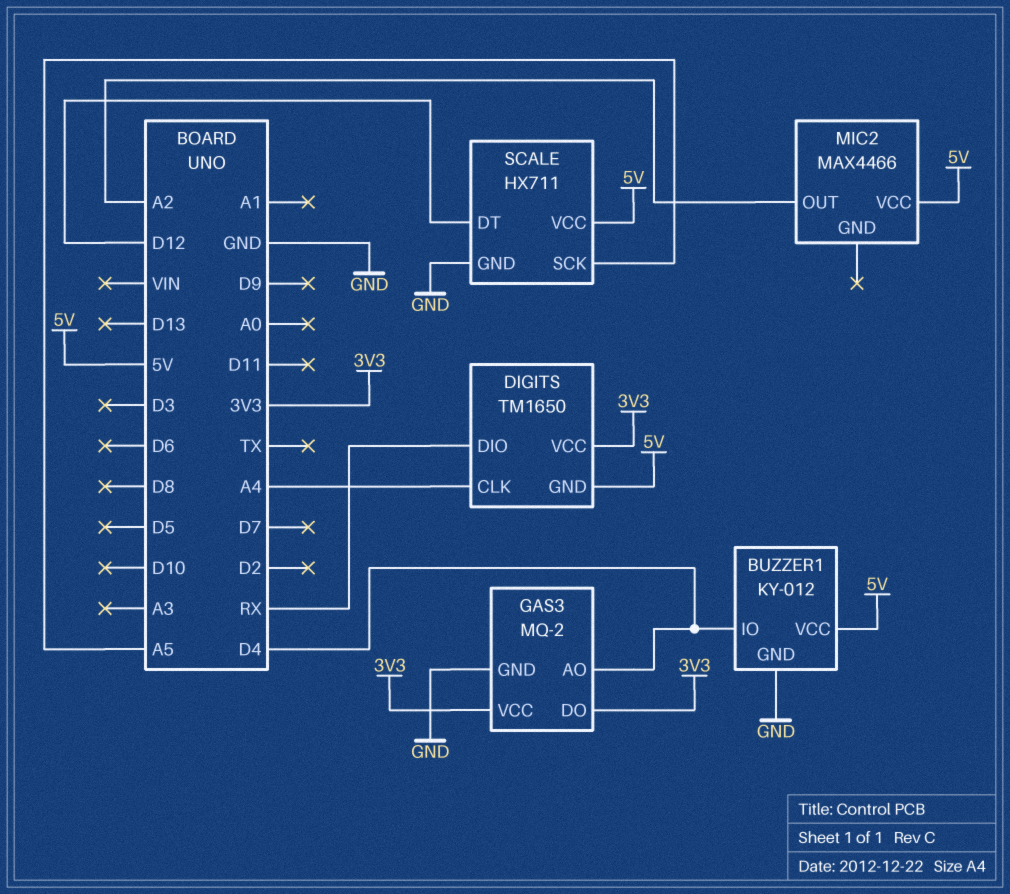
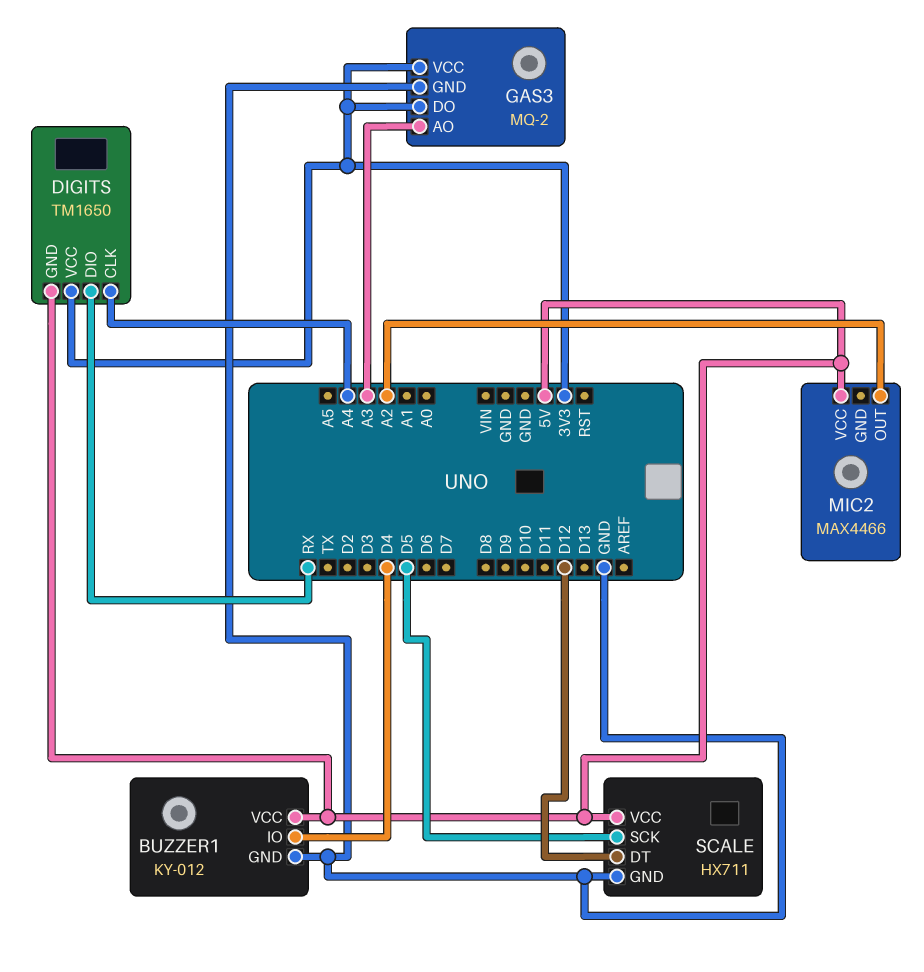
GAS3 pin AO: D4 -> A3
SCALE pin SCK: A5 -> D5

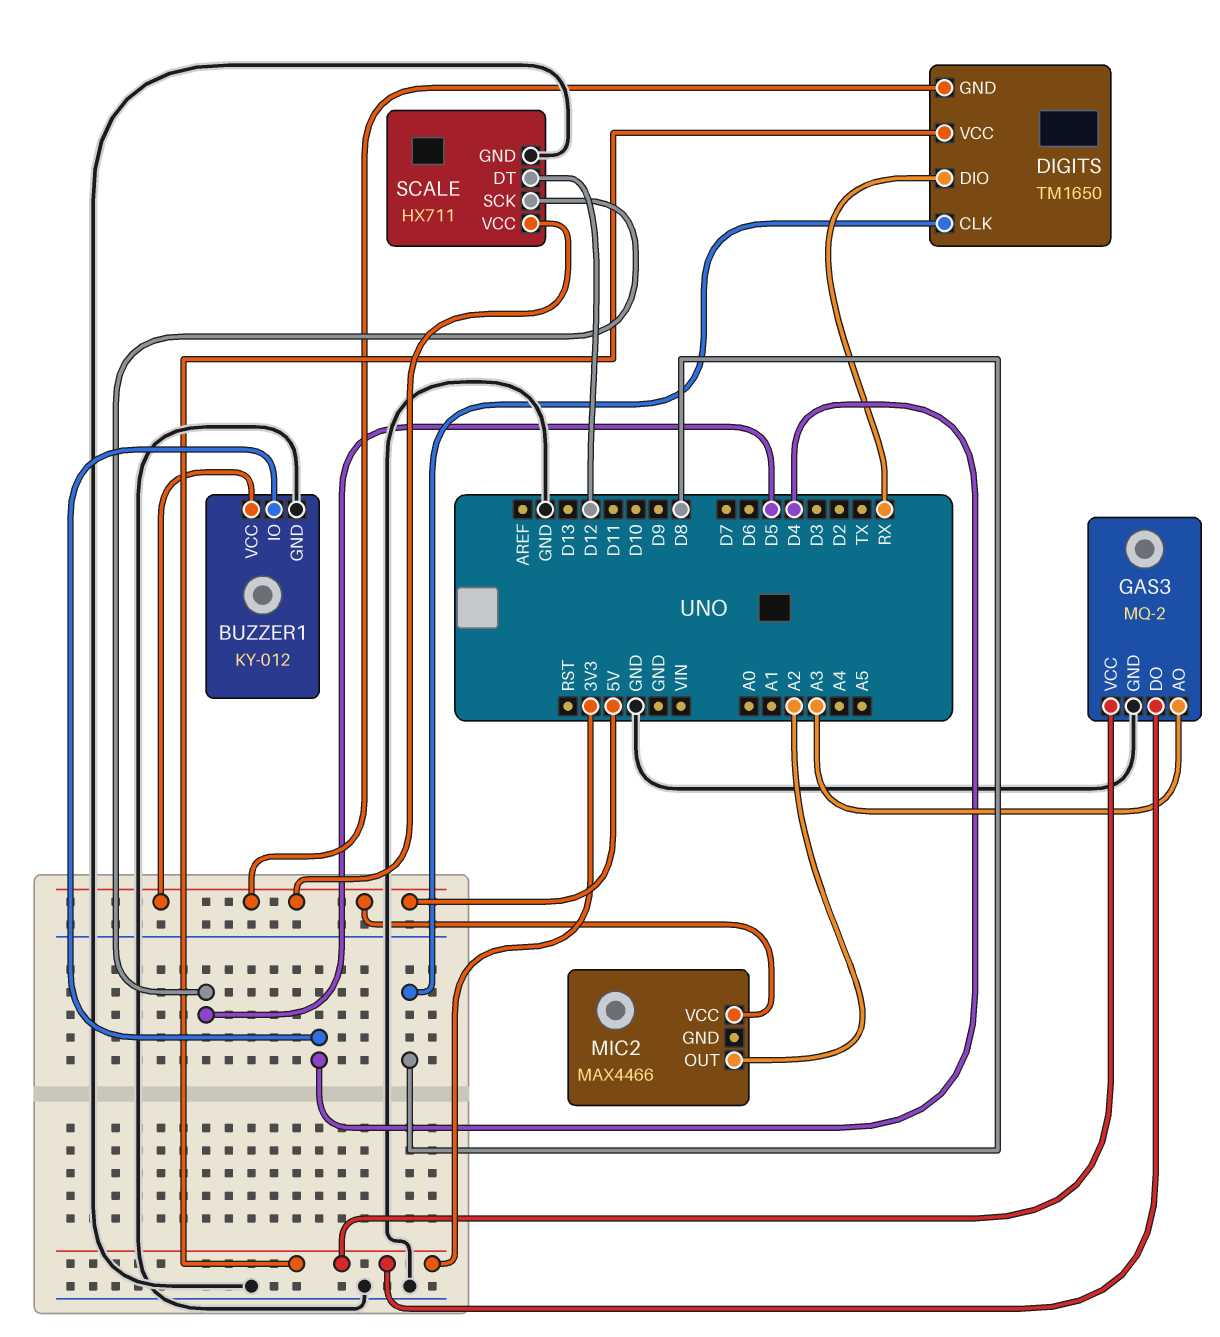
DIGITS pin CLK: A4 -> D8

